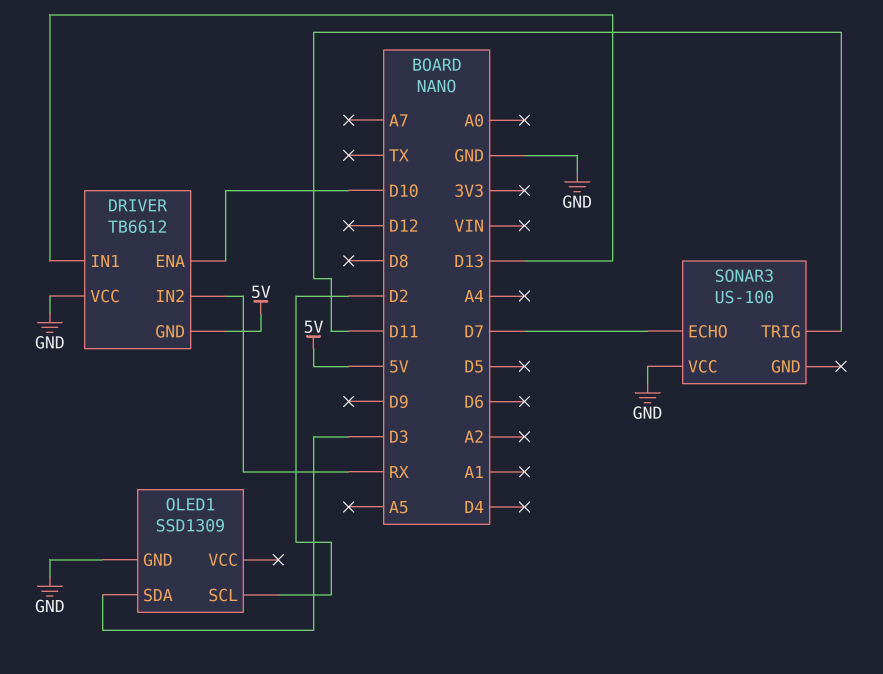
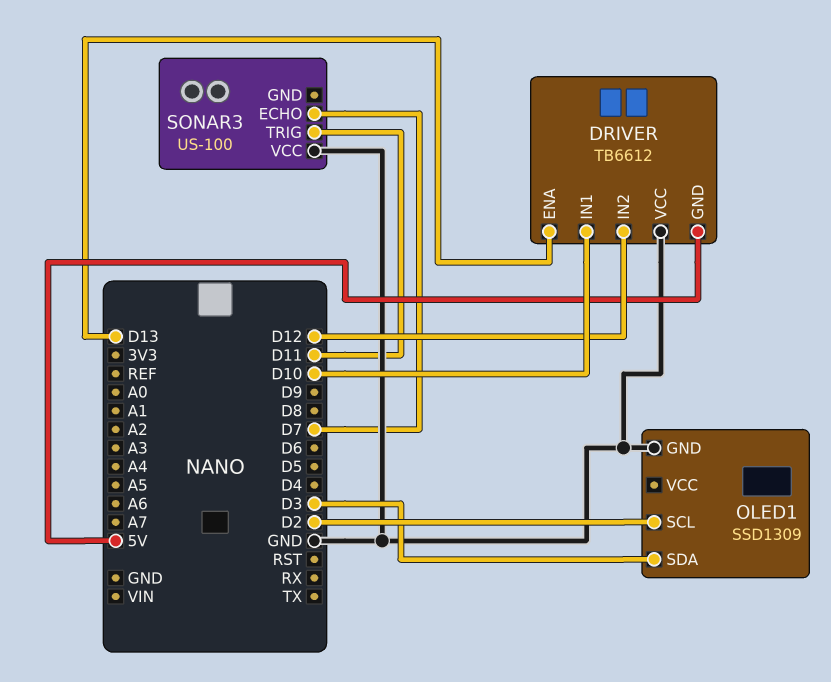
DRIVER pin ENA: D10 -> D13
DRIVER pin IN1: D13 -> D10
DRIVER pin IN2: RX -> D12

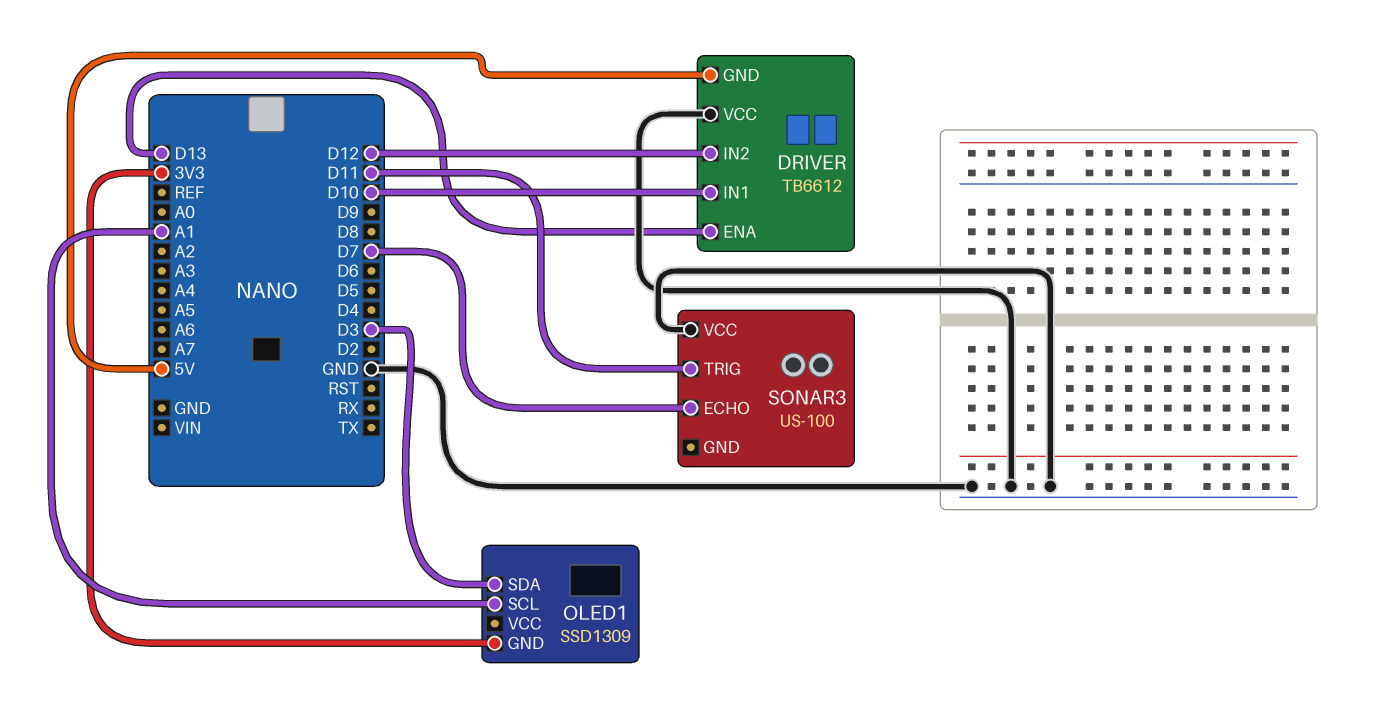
OLED1 pin GND: GND -> 3V3
OLED1 pin SCL: D2 -> A1

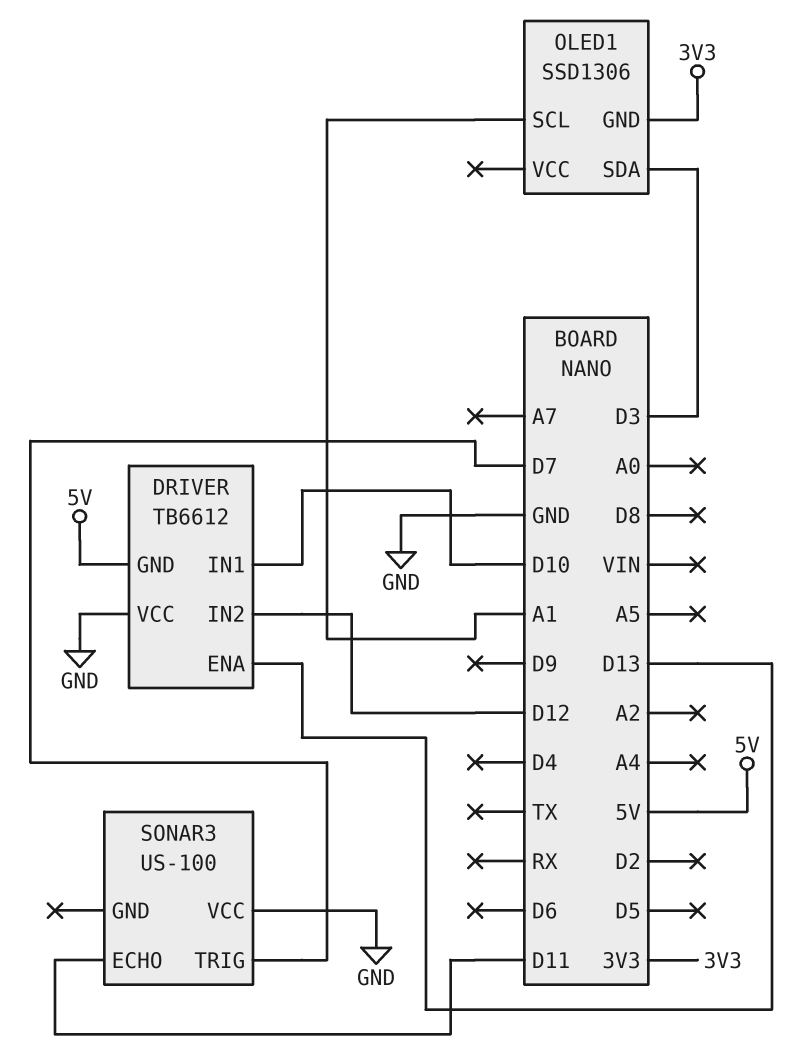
OLED1: SSD1309 -> SSD1306
SONAR3 pin ECHO: D7 -> D11
SONAR3 pin TRIG: D11 -> D7

